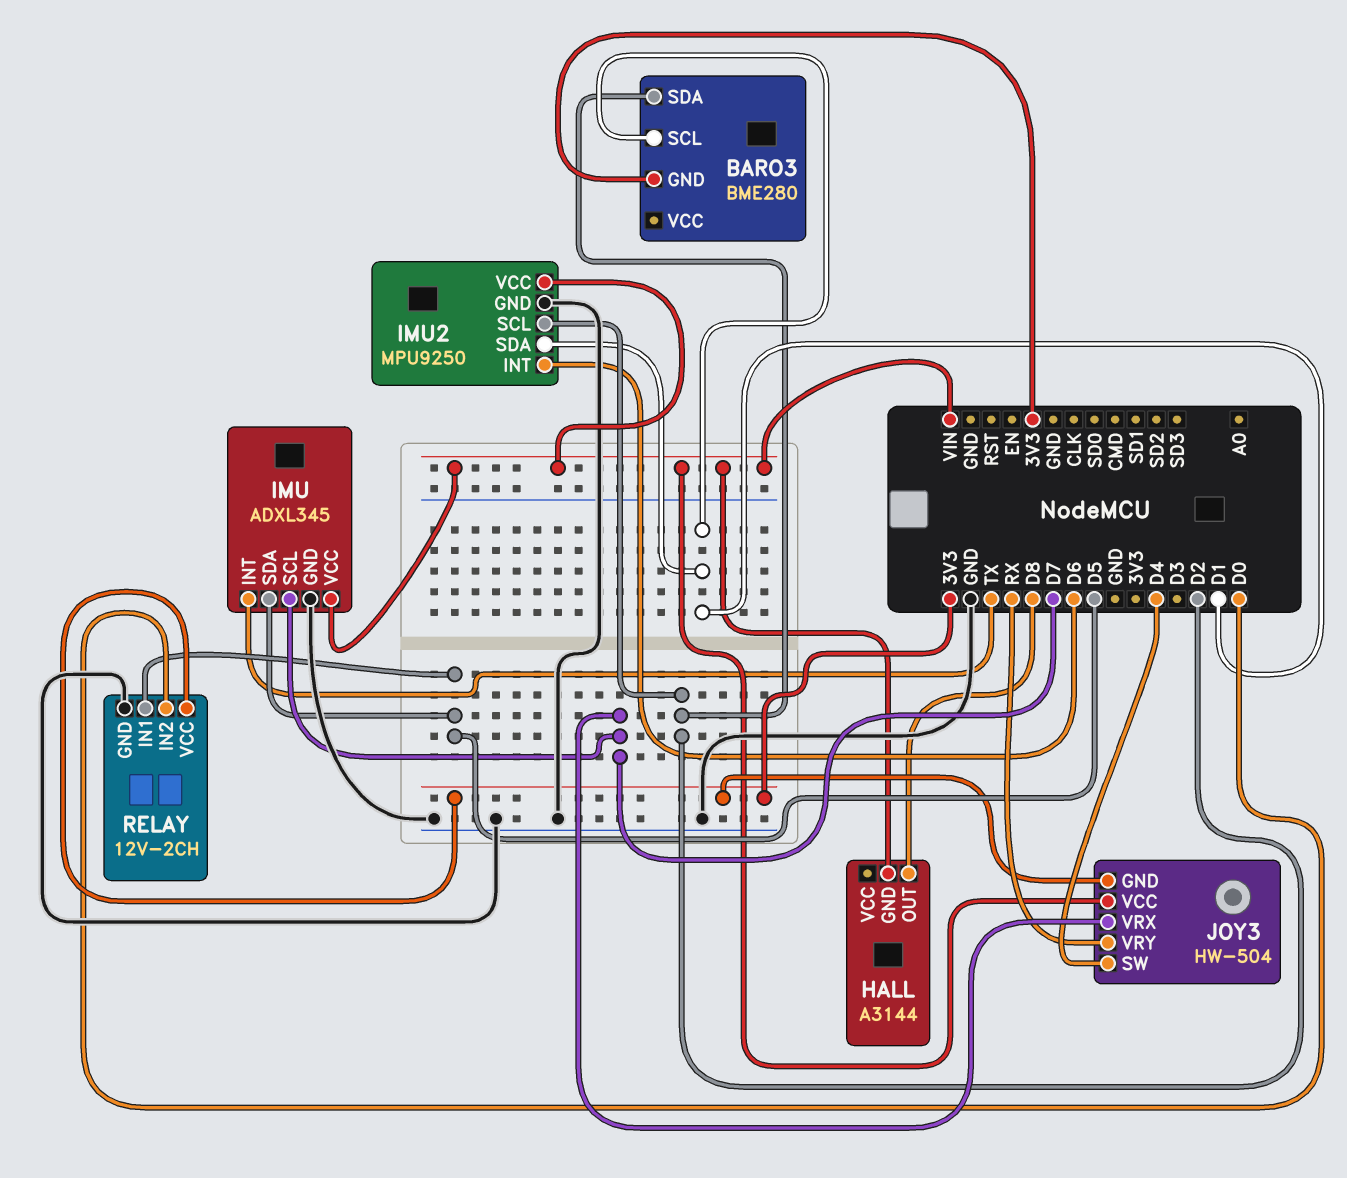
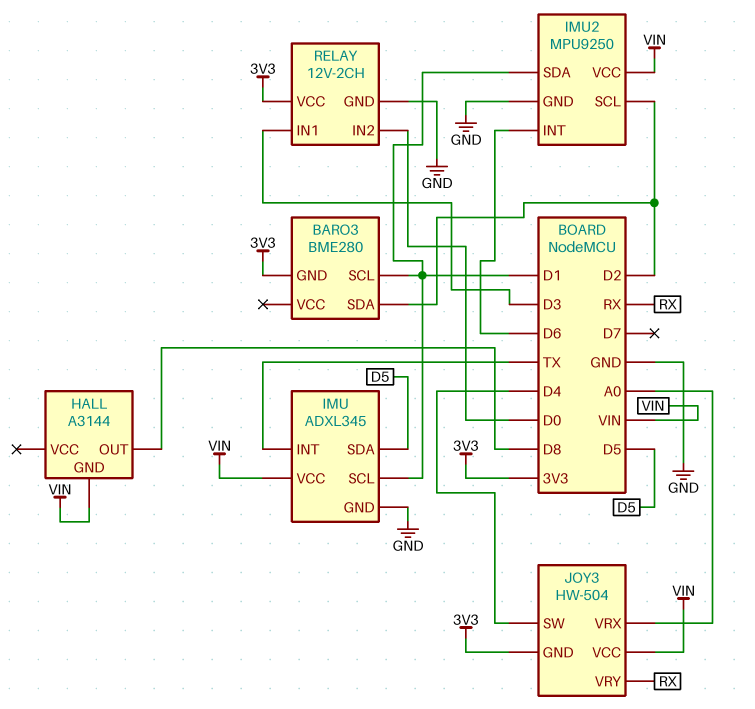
IMU pin SCL: D7 -> D1
JOY3 pin VRX: D7 -> A0
RELAY pin IN1: D5 -> D3

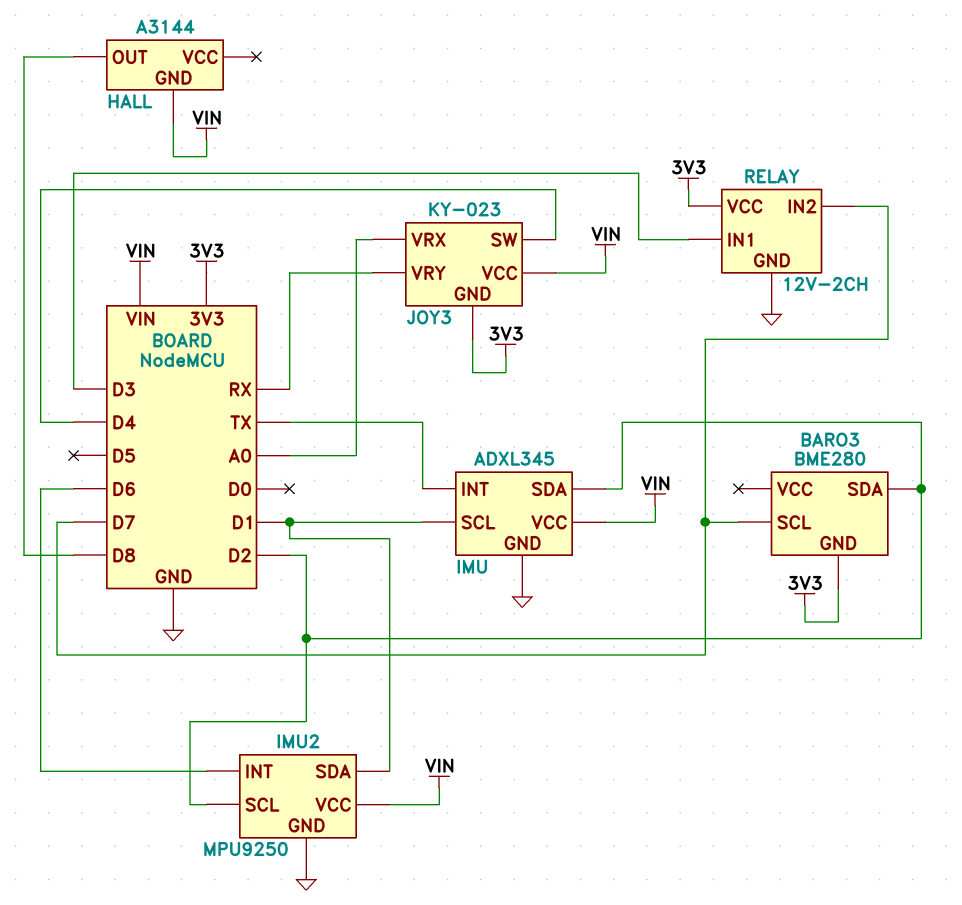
BARO3 pin SCL: D1 -> D7
IMU pin SDA: D5 -> D2
JOY3: HW-504 -> KY-023
RELAY pin IN2: D0 -> D7

